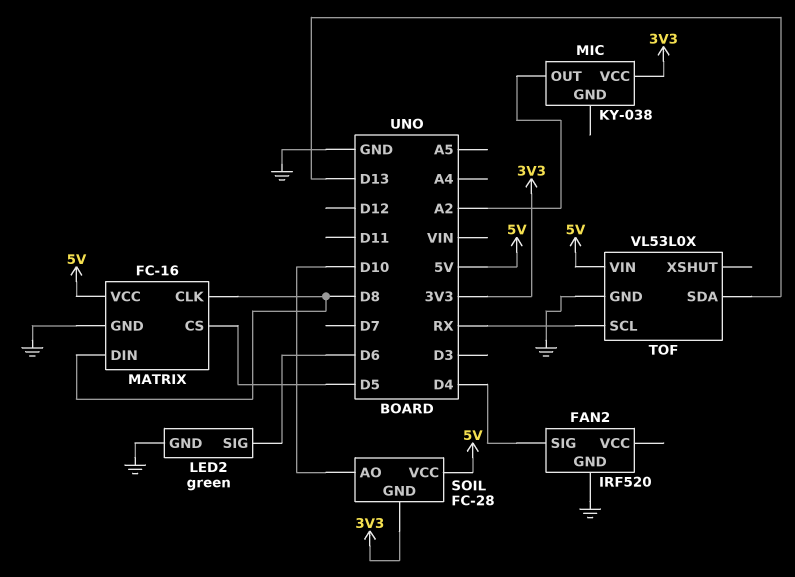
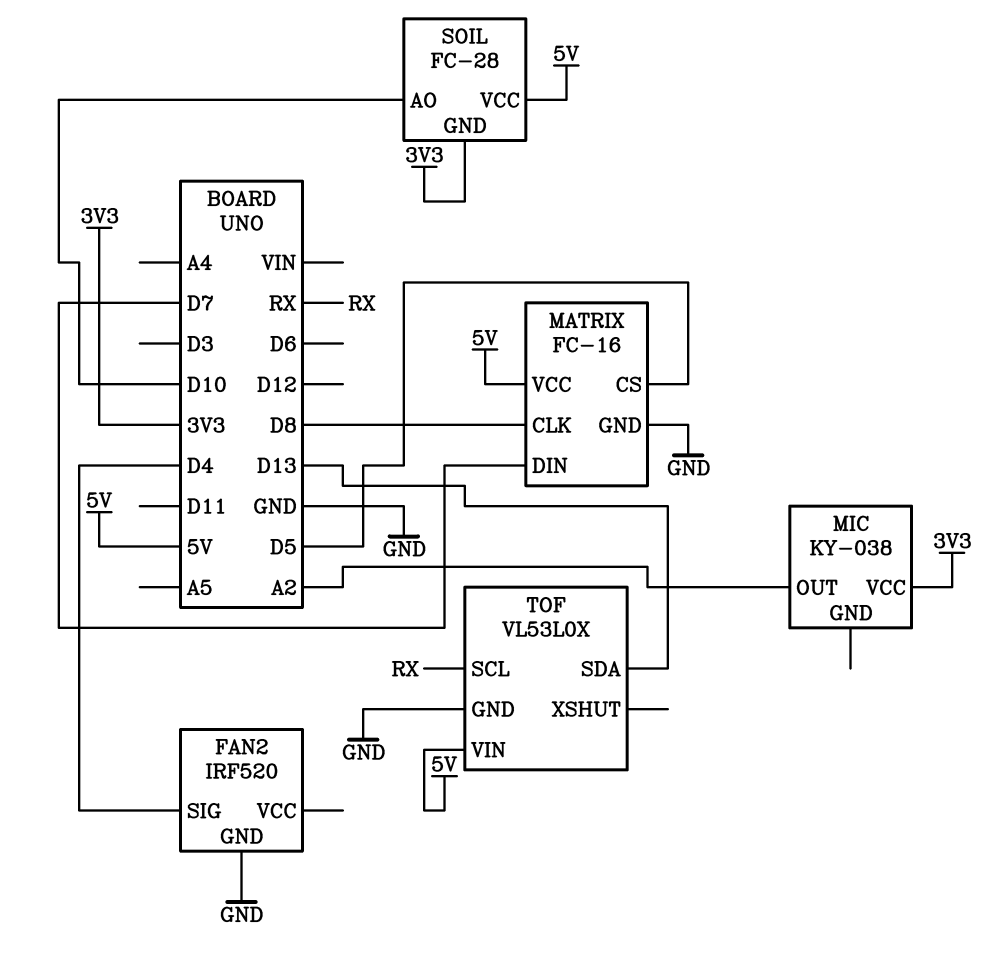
LED2: green -> none
LED2 pin GND: GND -> none
LED2 pin SIG: D6 -> none
MATRIX pin DIN: D8 -> D7

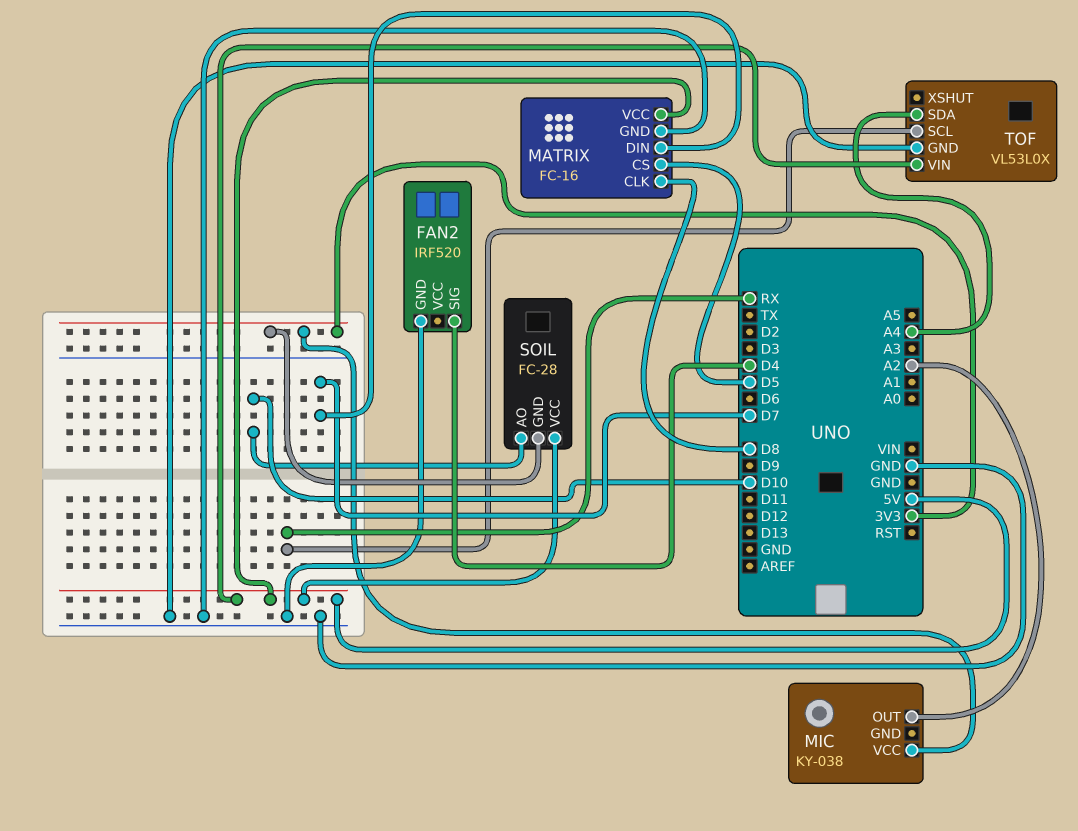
TOF pin SDA: D13 -> A4

